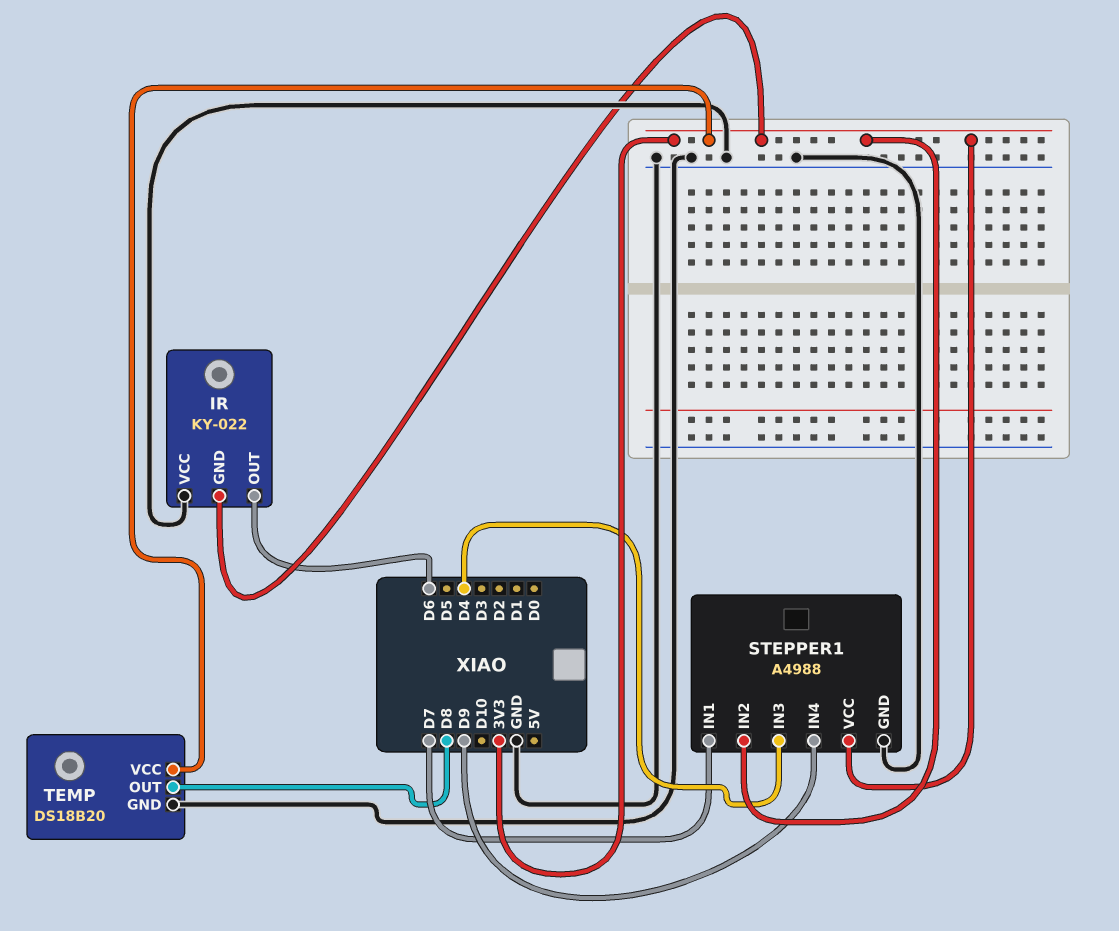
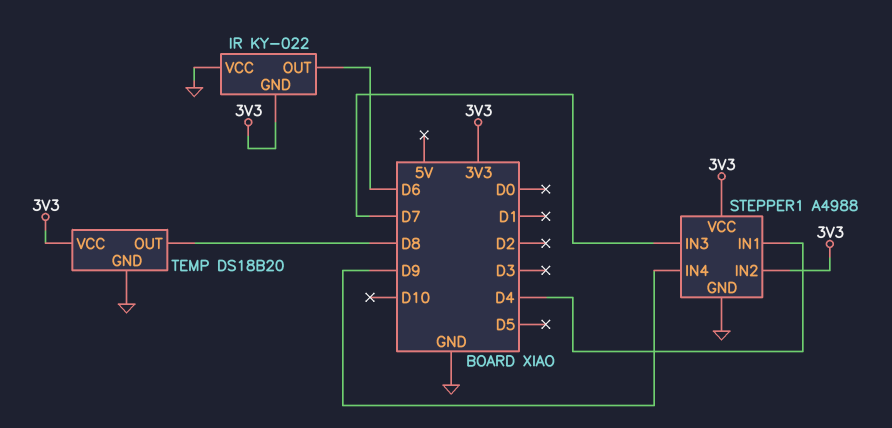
STEPPER1 pin IN1: D7 -> D4
STEPPER1 pin IN3: D4 -> D7

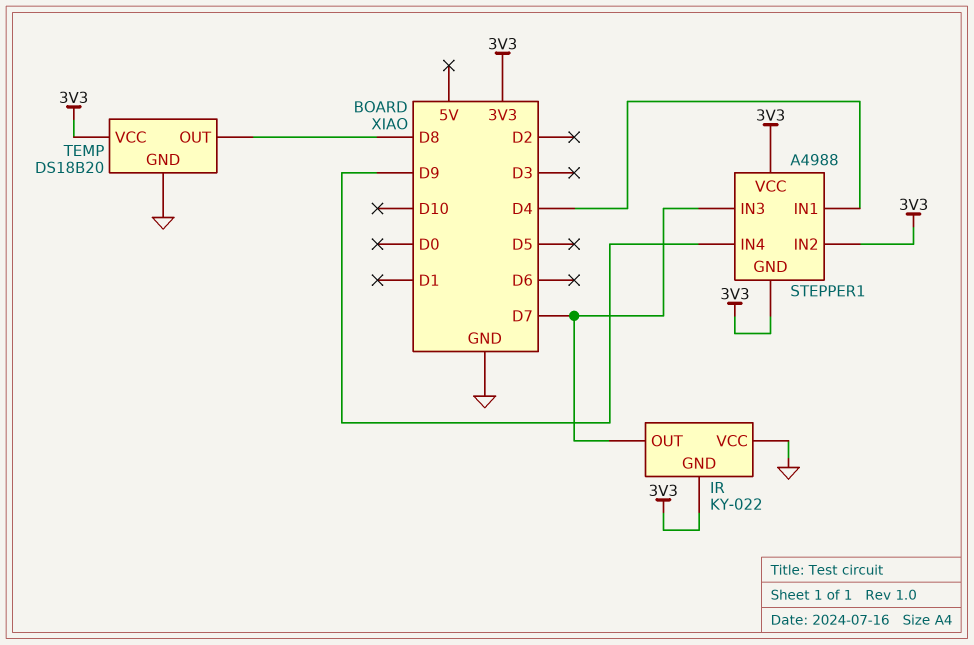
IR pin OUT: D6 -> D7
STEPPER1 pin GND: GND -> 3V3

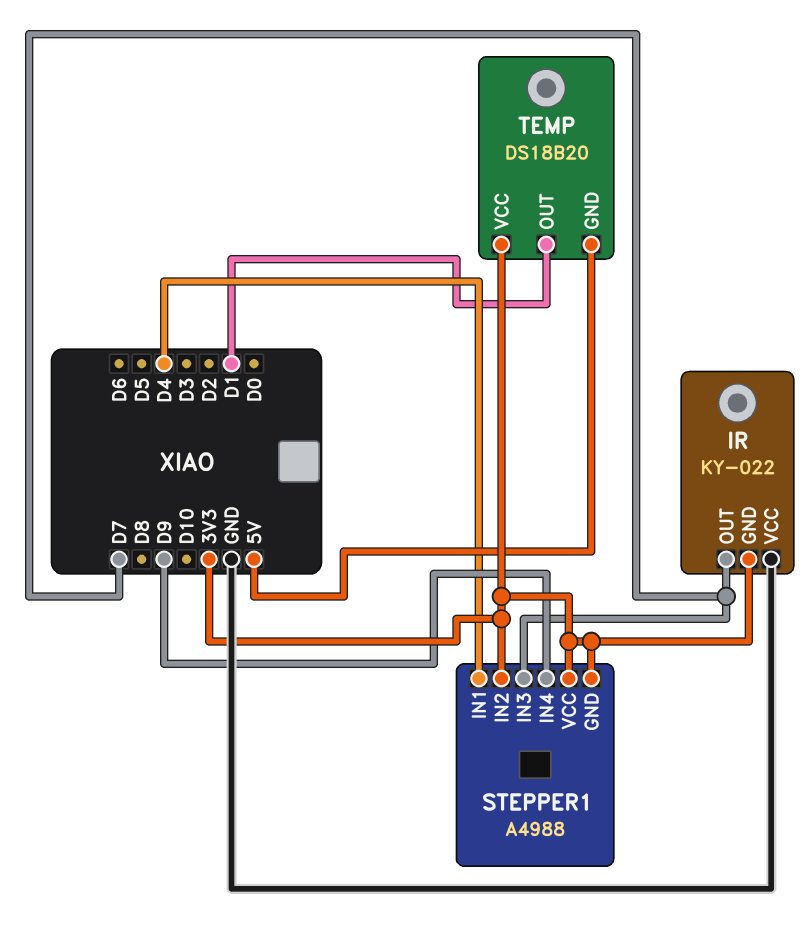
TEMP pin GND: GND -> 5V
TEMP pin OUT: D8 -> D1

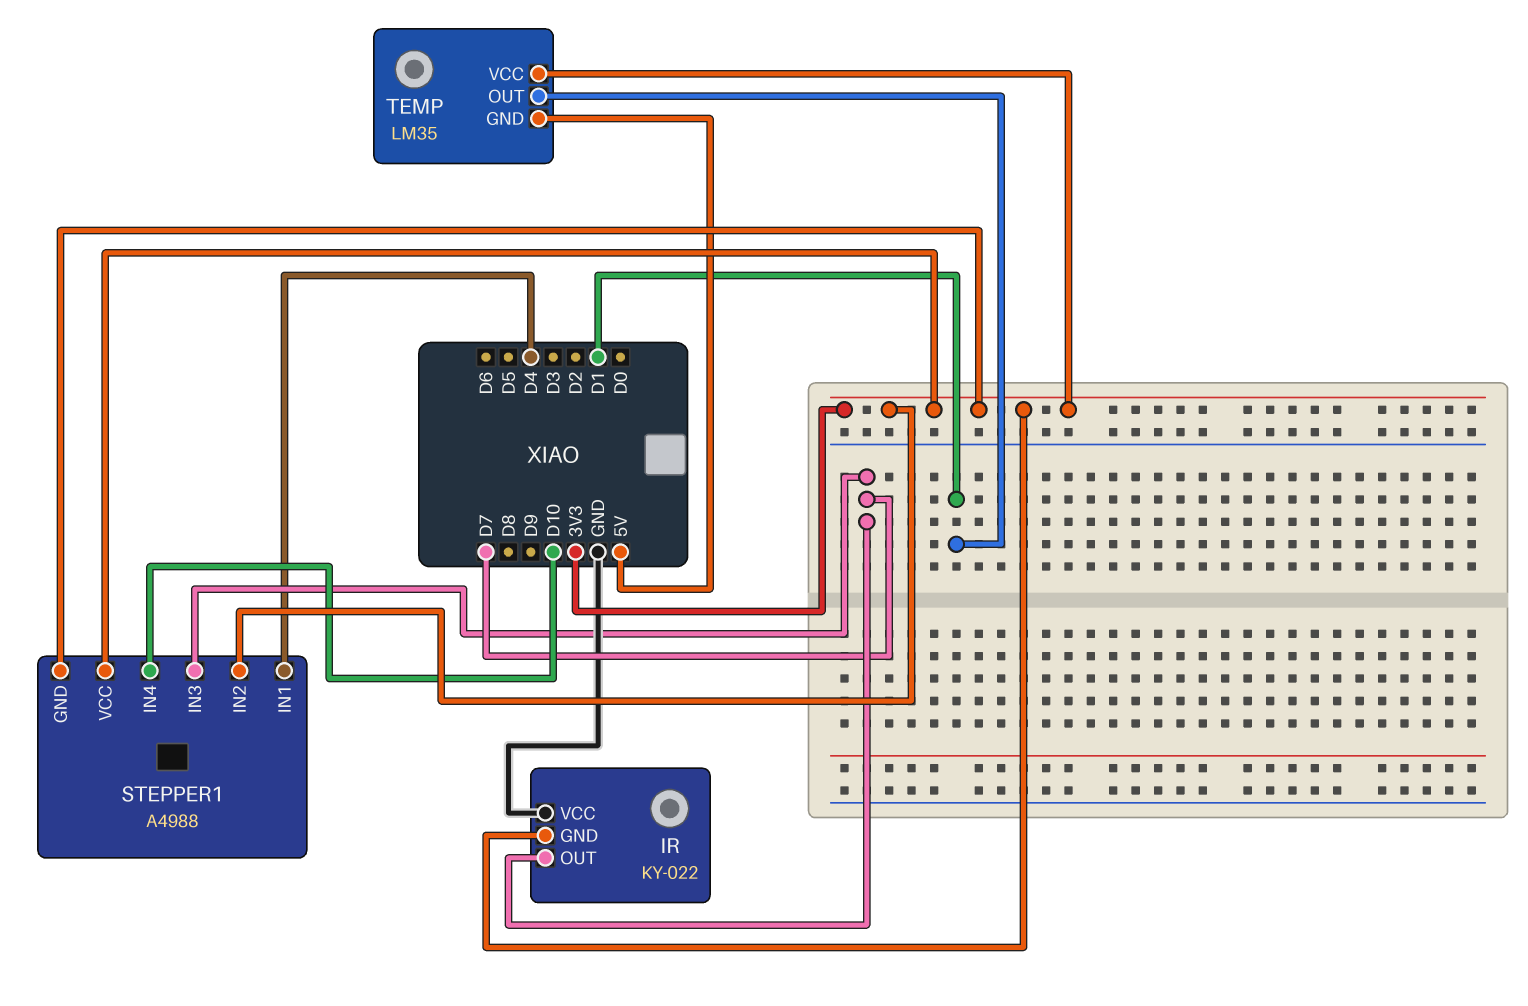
STEPPER1 pin IN4: D9 -> D10
TEMP: DS18B20 -> LM35

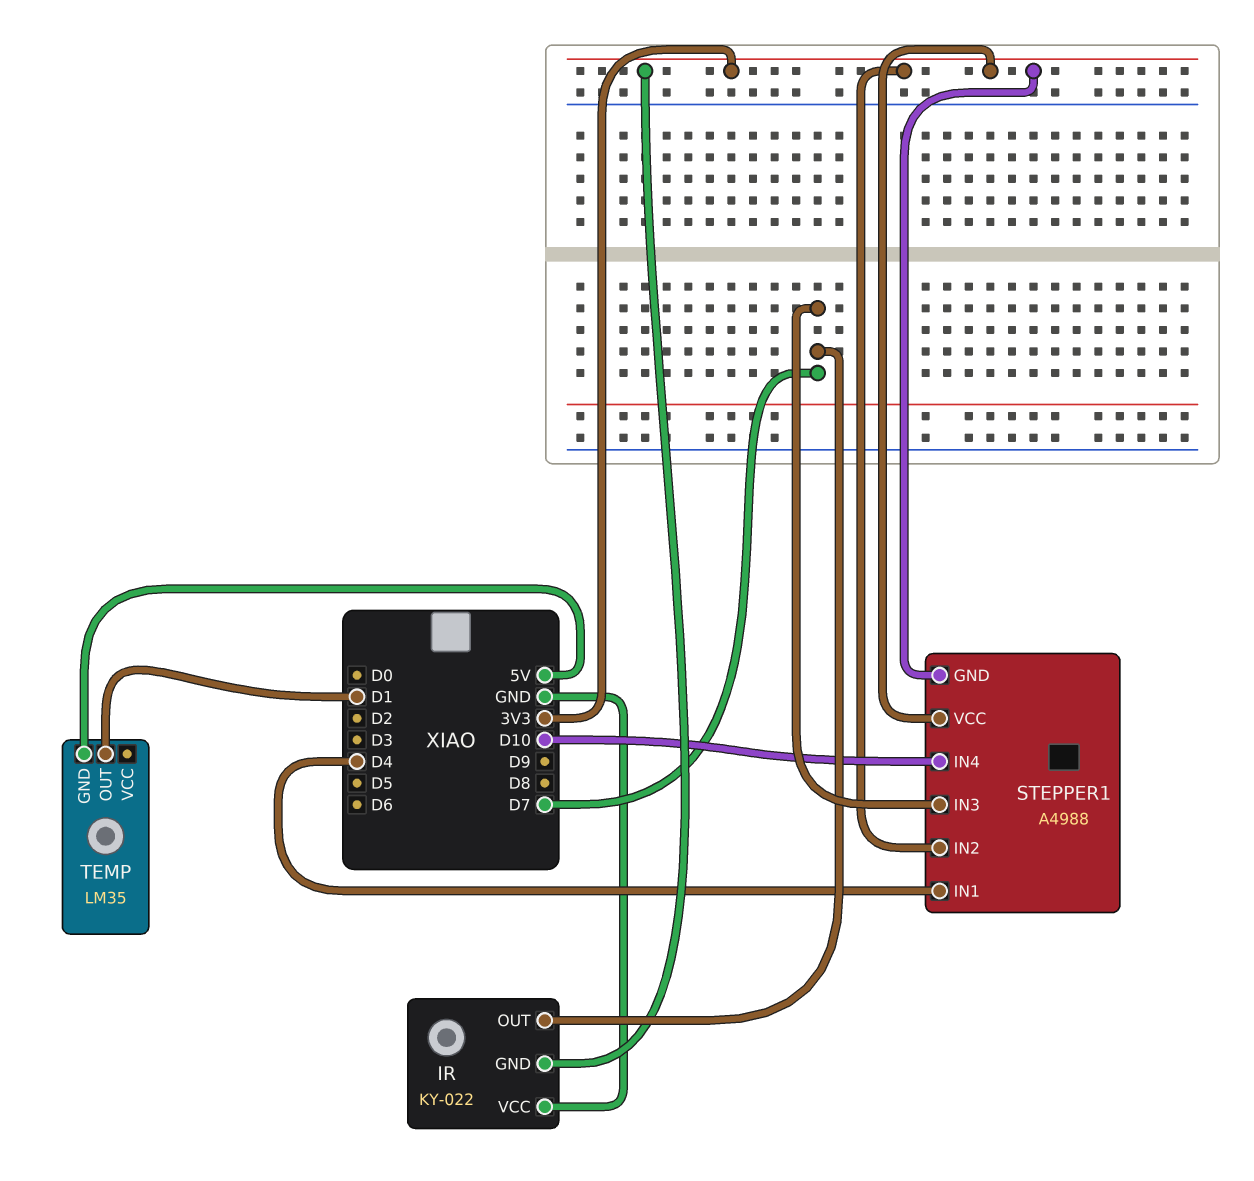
TEMP pin VCC: 3V3 -> none

